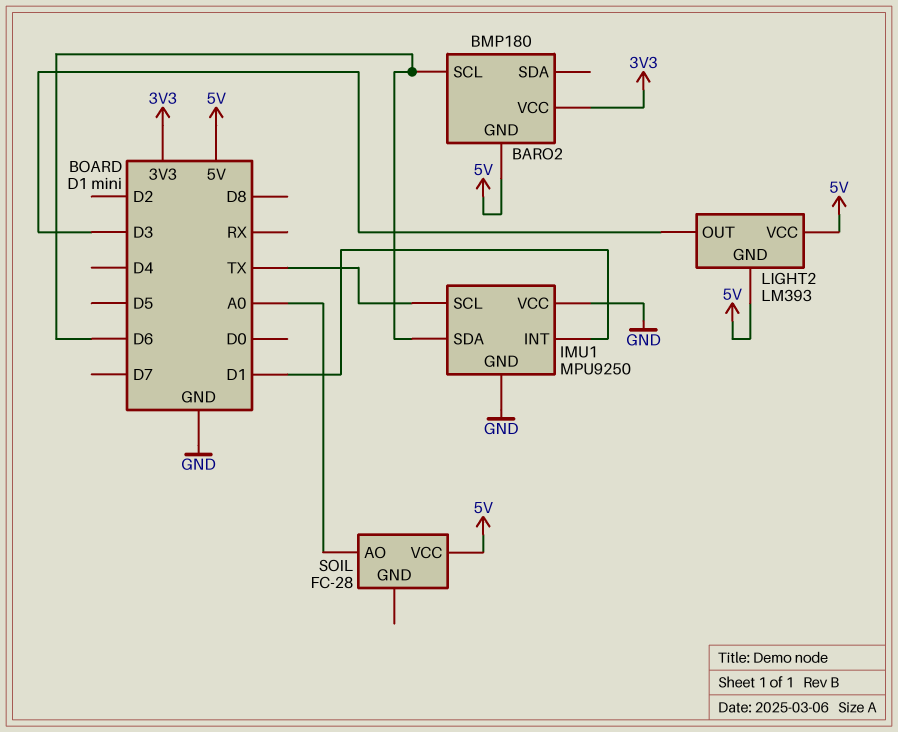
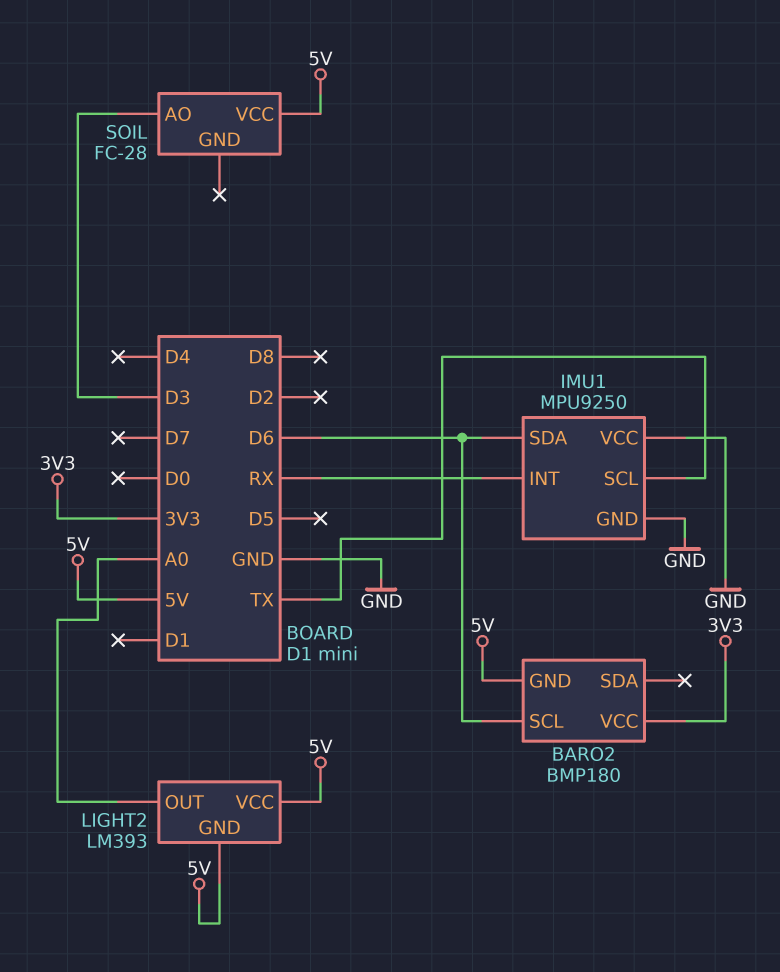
IMU1 pin INT: D1 -> RX
LIGHT2 pin OUT: D3 -> A0
SOIL pin AO: A0 -> D3

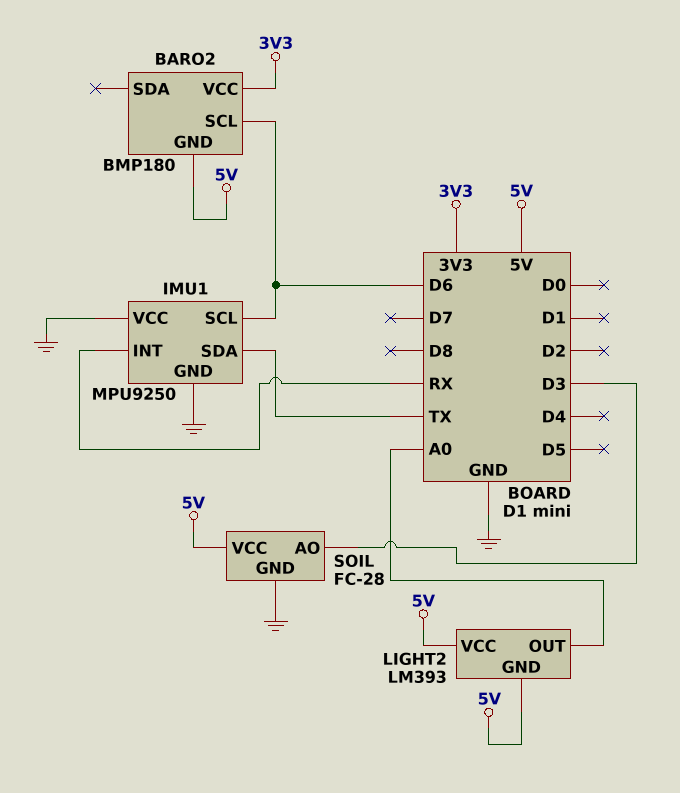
IMU1 pin SCL: TX -> D6
IMU1 pin SDA: D6 -> TX
SOIL pin GND: none -> GND

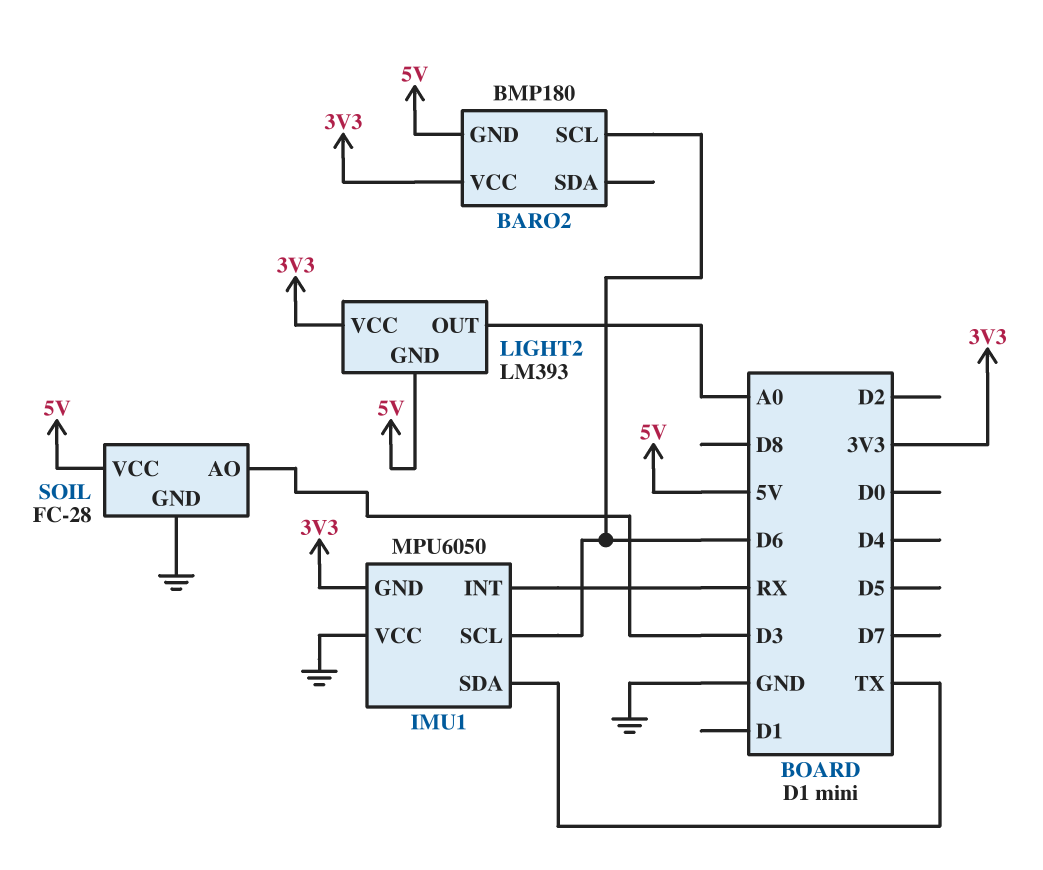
IMU1: MPU9250 -> MPU6050
IMU1 pin GND: GND -> 3V3
LIGHT2 pin VCC: 5V -> 3V3

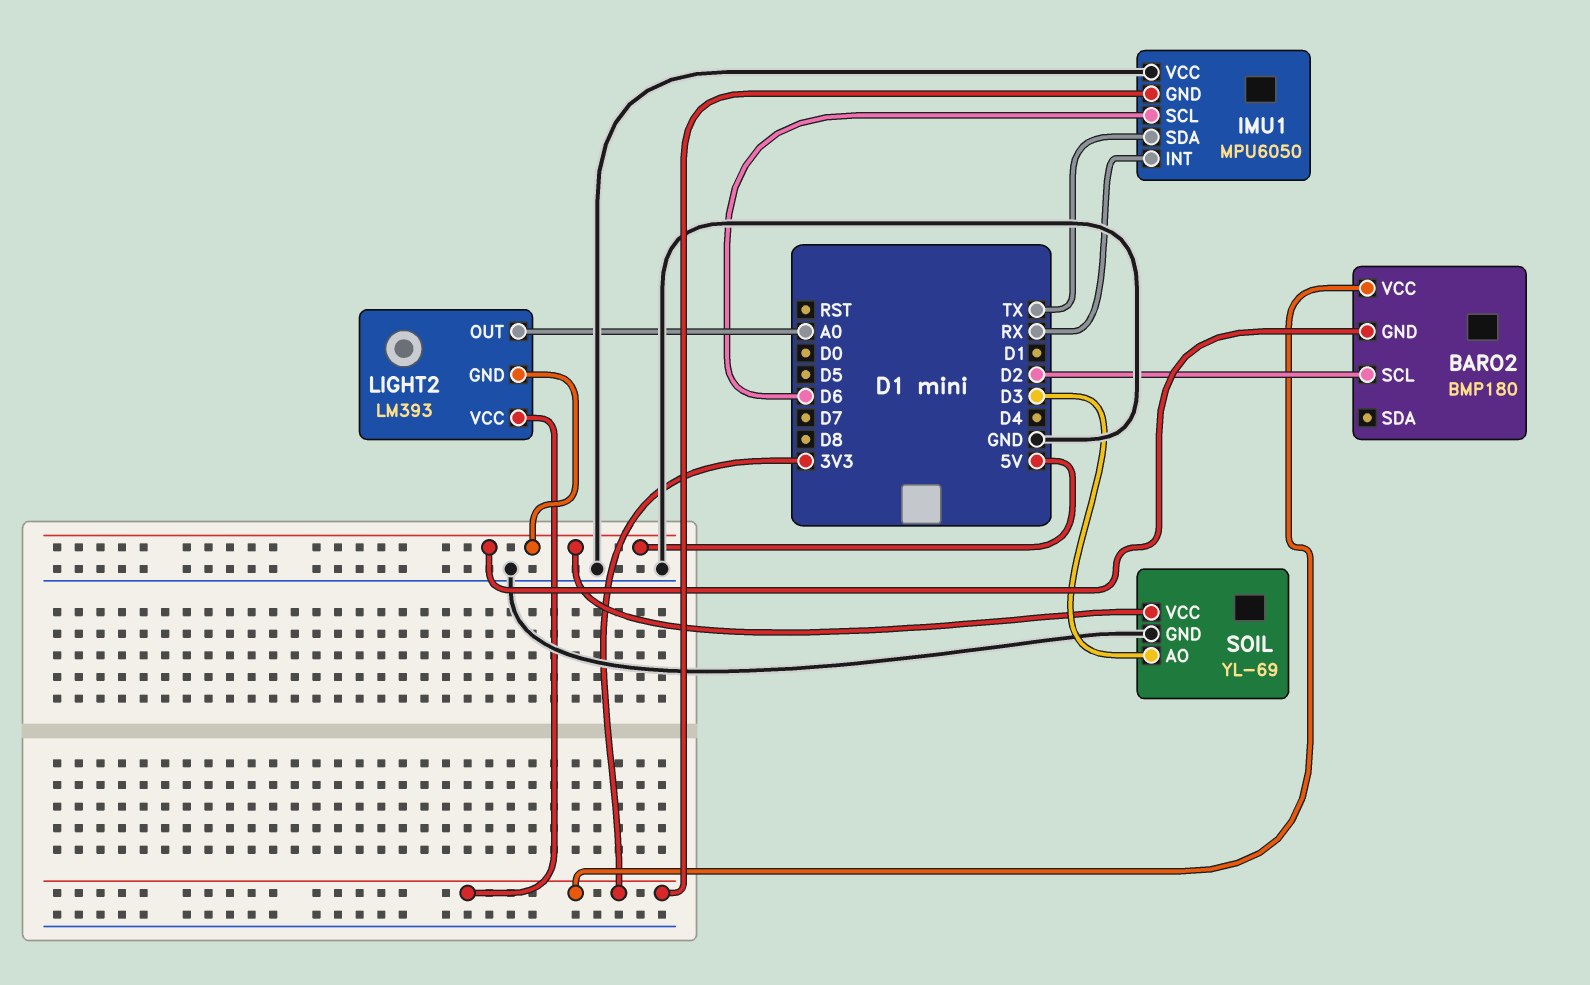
BARO2 pin SCL: D6 -> D2
SOIL: FC-28 -> YL-69

